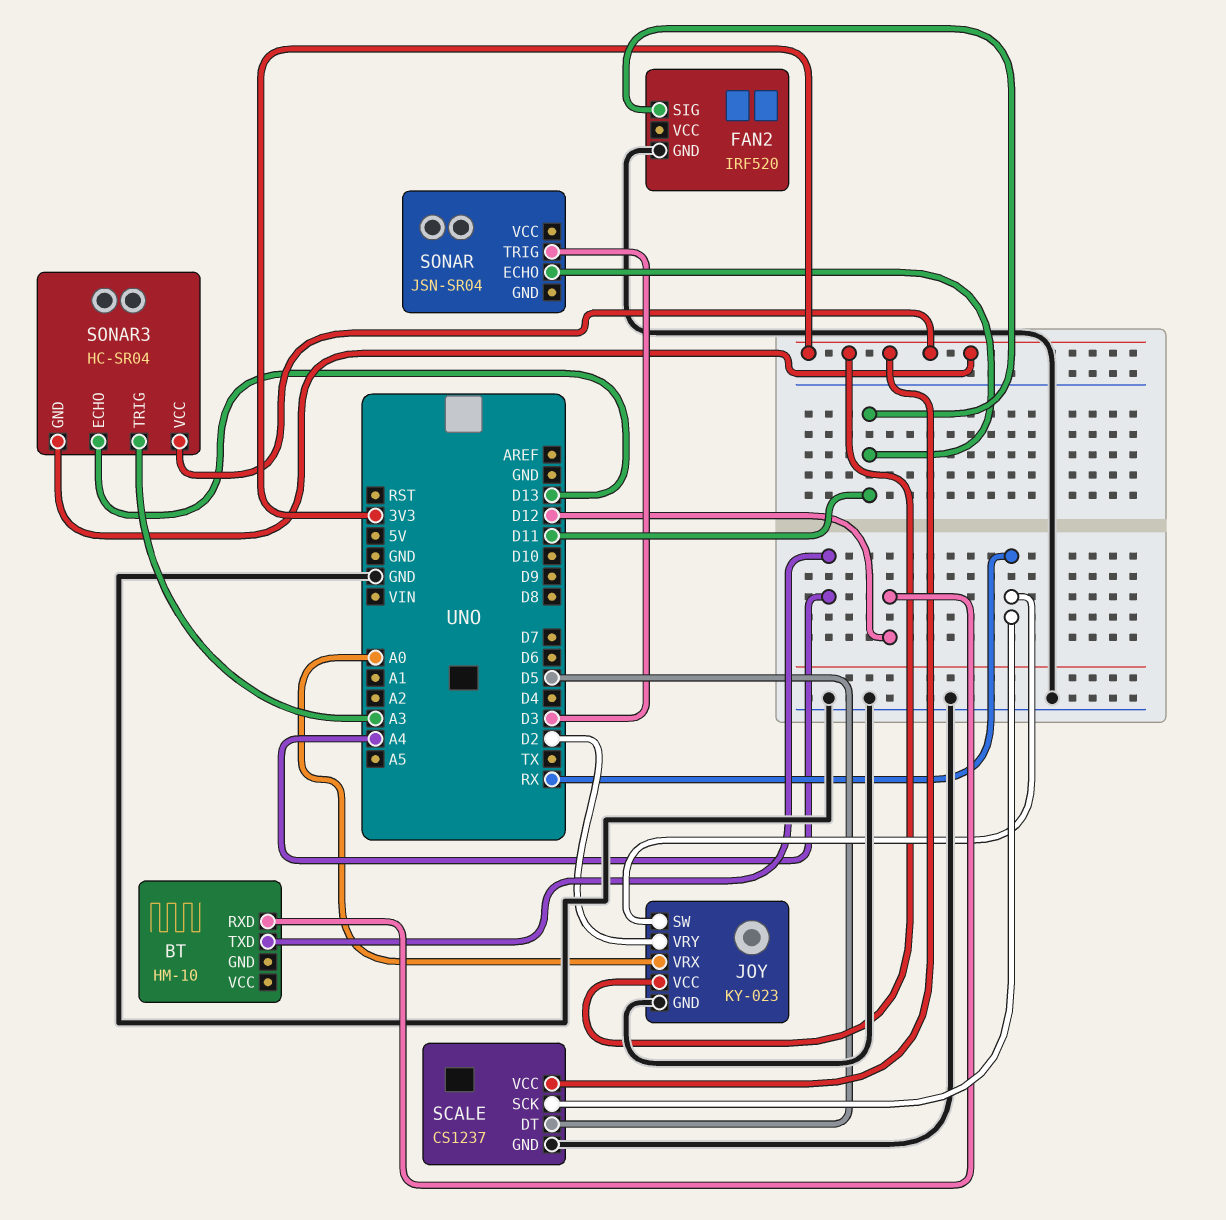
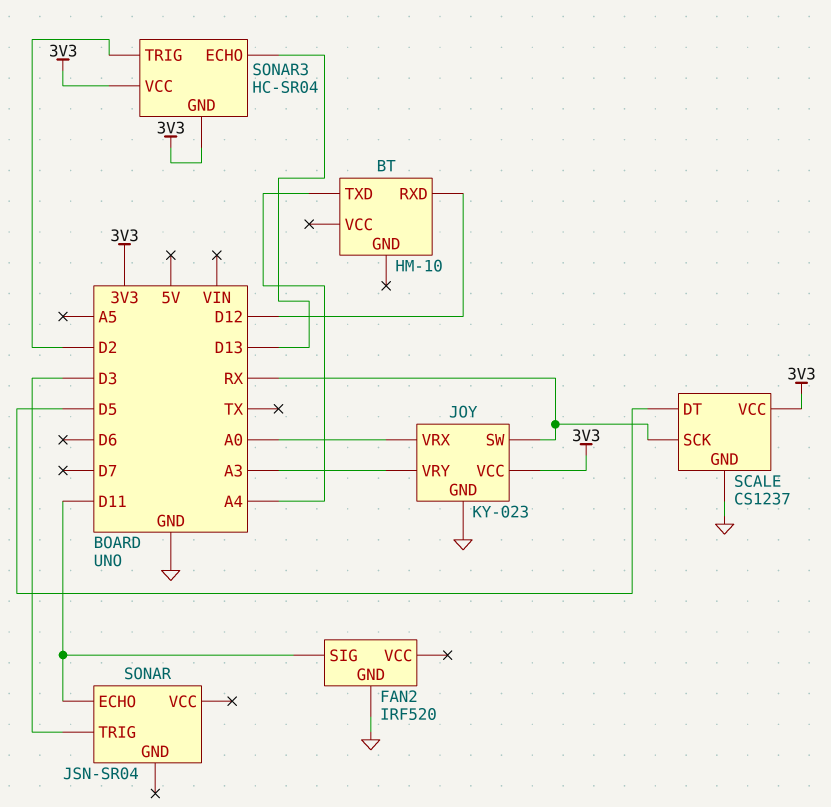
JOY pin VRY: D2 -> A3
SONAR3 pin TRIG: A3 -> D2

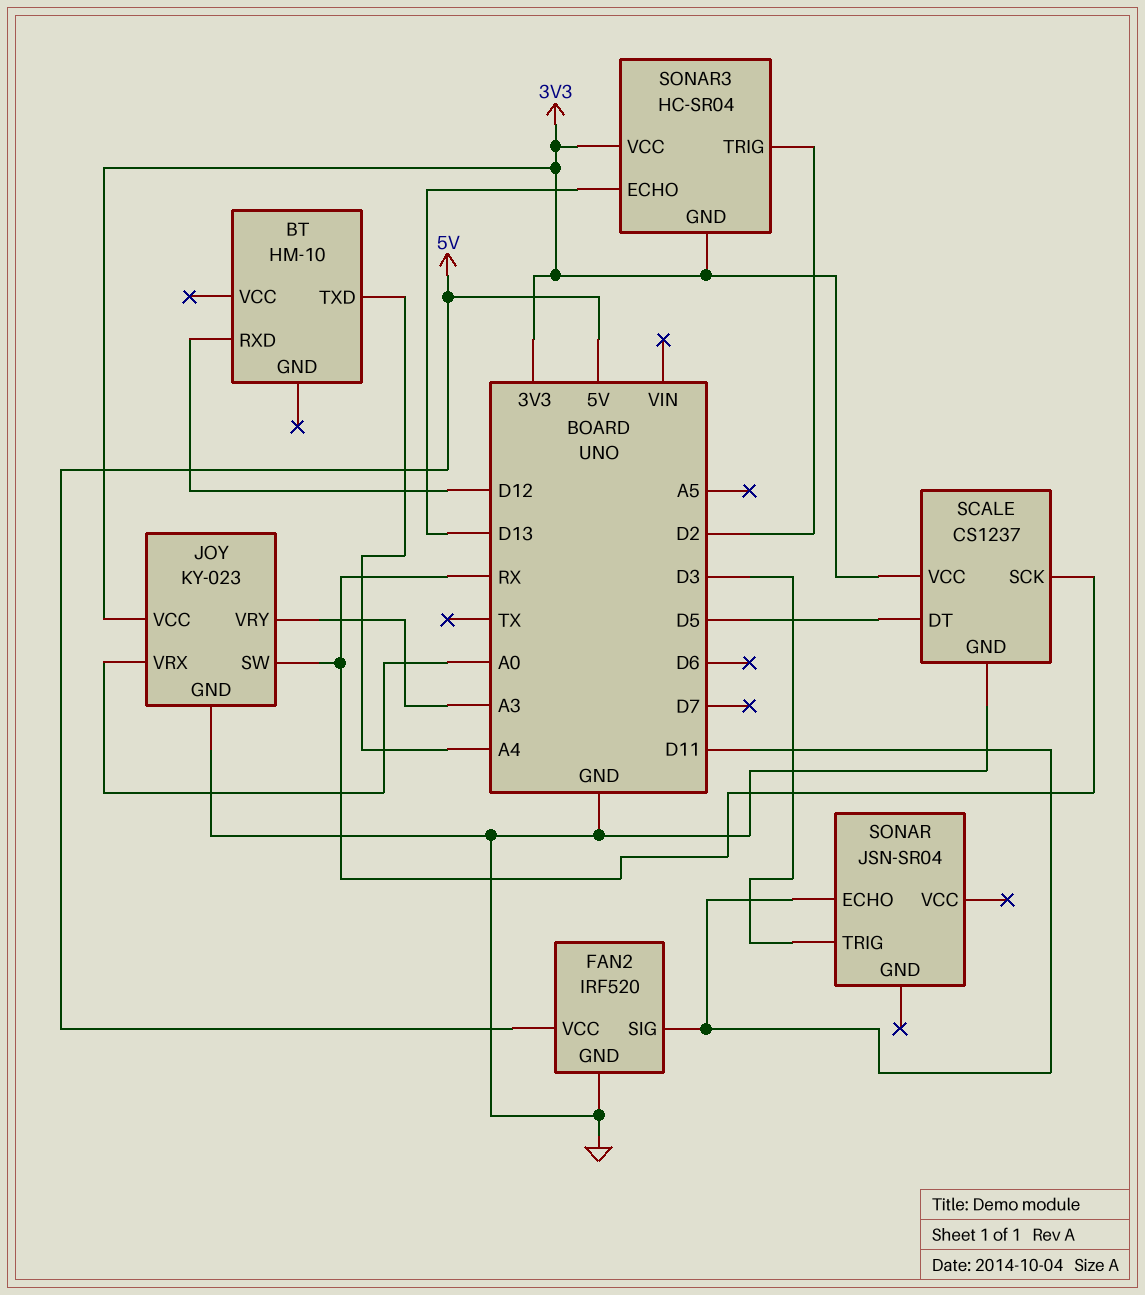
FAN2 pin VCC: none -> 5V

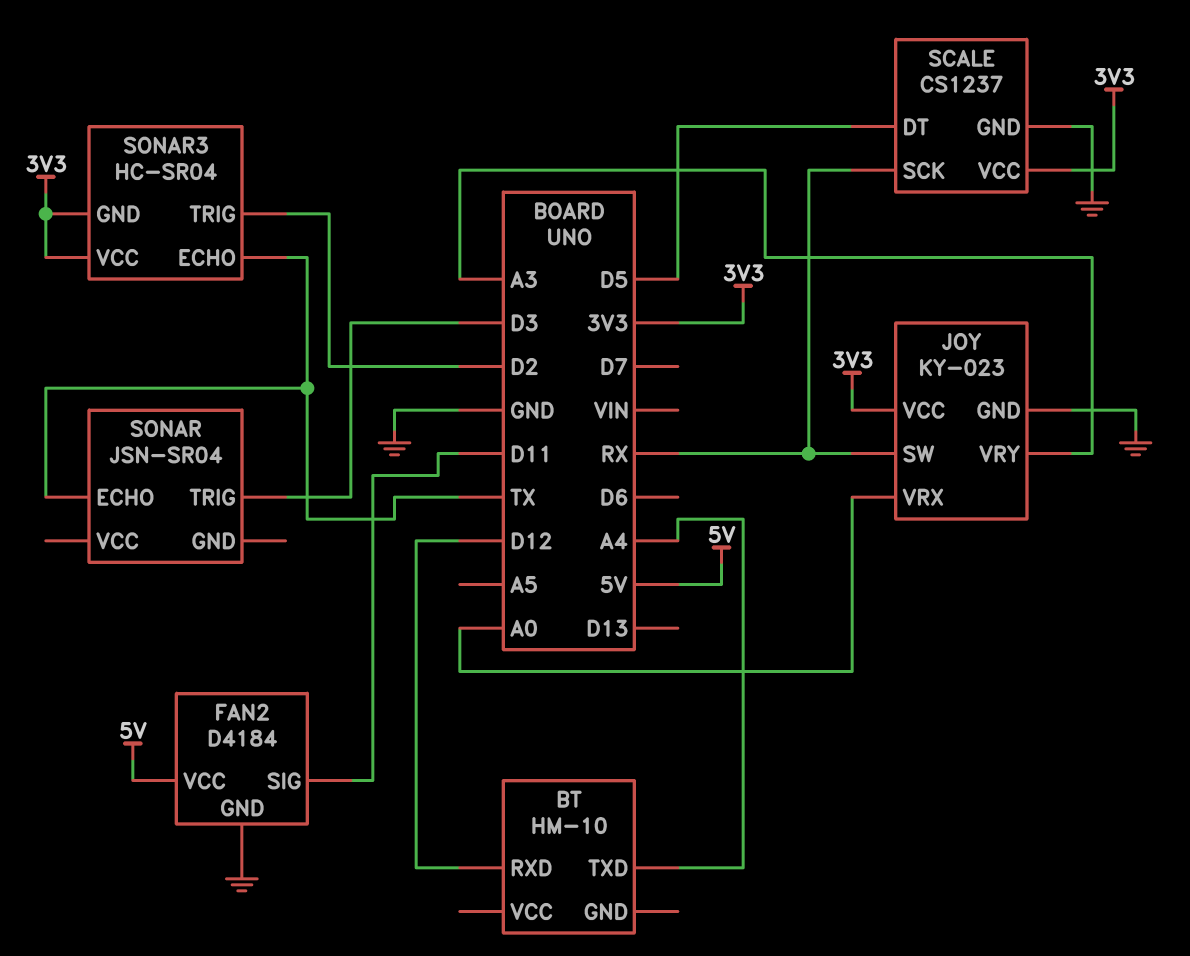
FAN2: IRF520 -> D4184
SONAR pin ECHO: D11 -> TX
SONAR3 pin ECHO: D13 -> TX

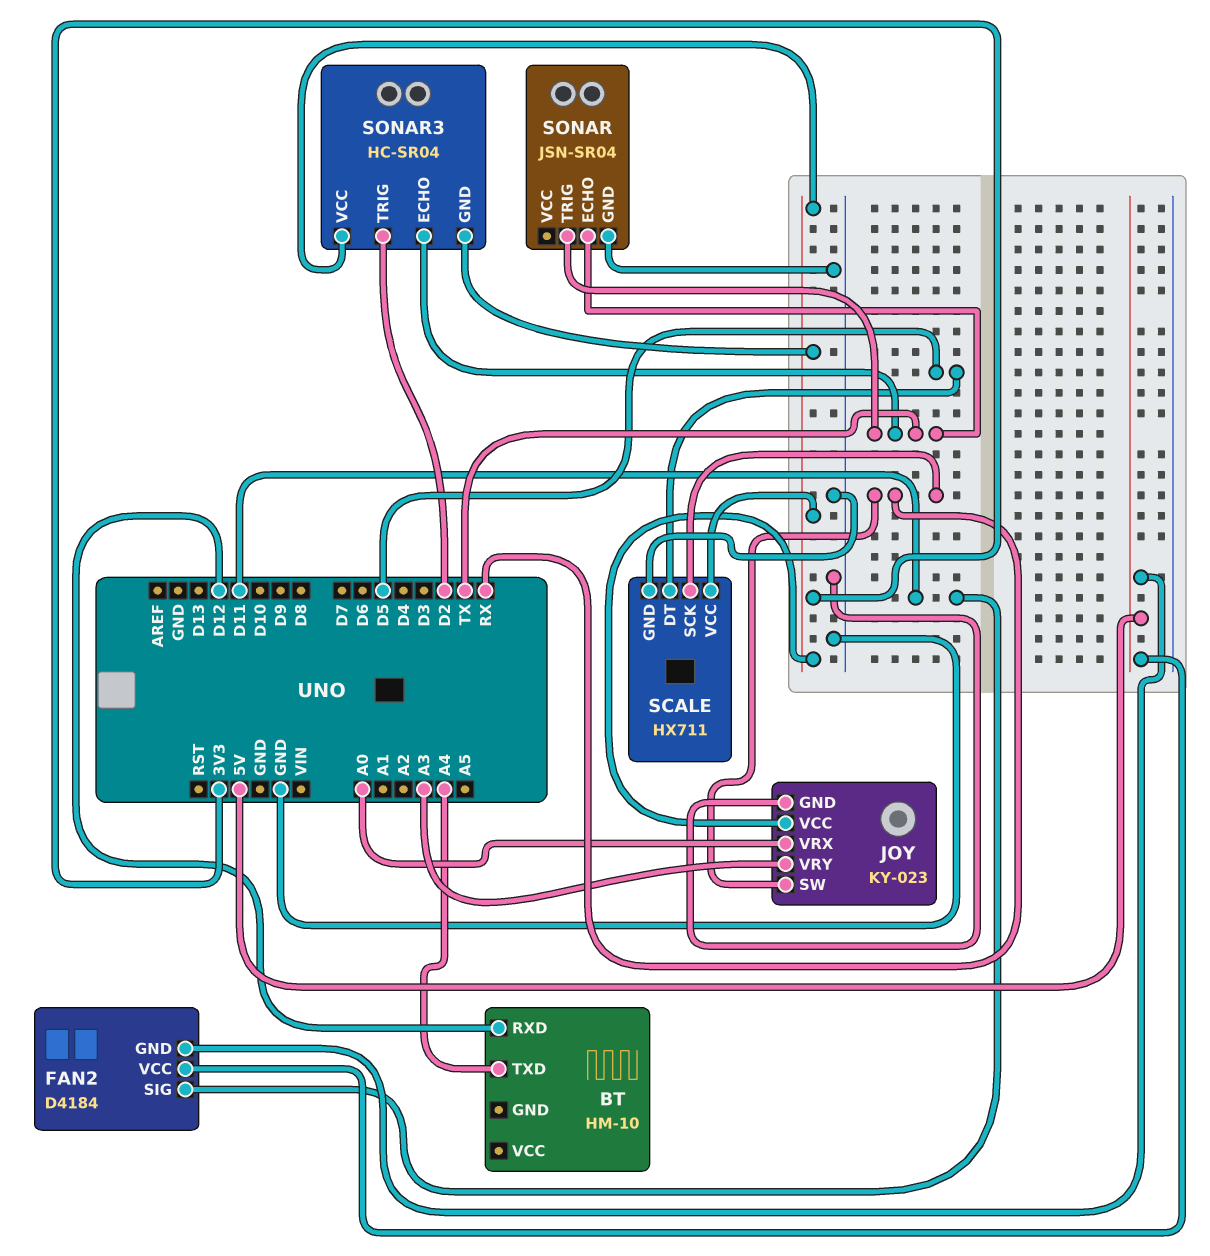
FAN2 pin GND: GND -> 5V
SCALE: CS1237 -> HX711
SONAR pin GND: none -> GND
SONAR pin TRIG: D3 -> TX

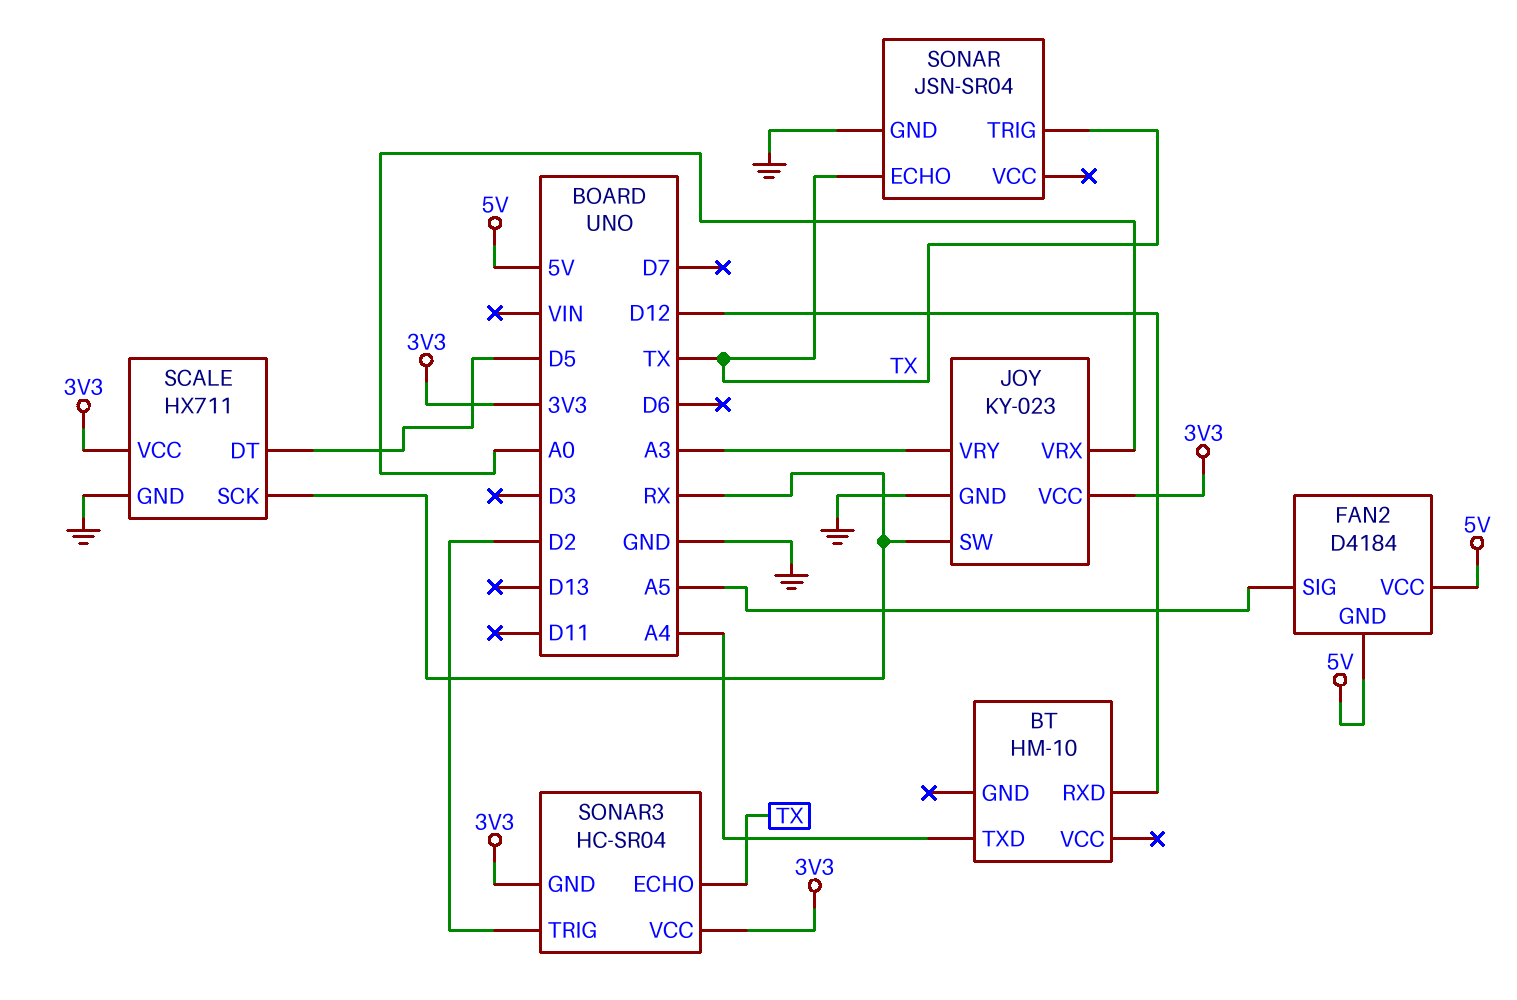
FAN2 pin SIG: D11 -> A5

